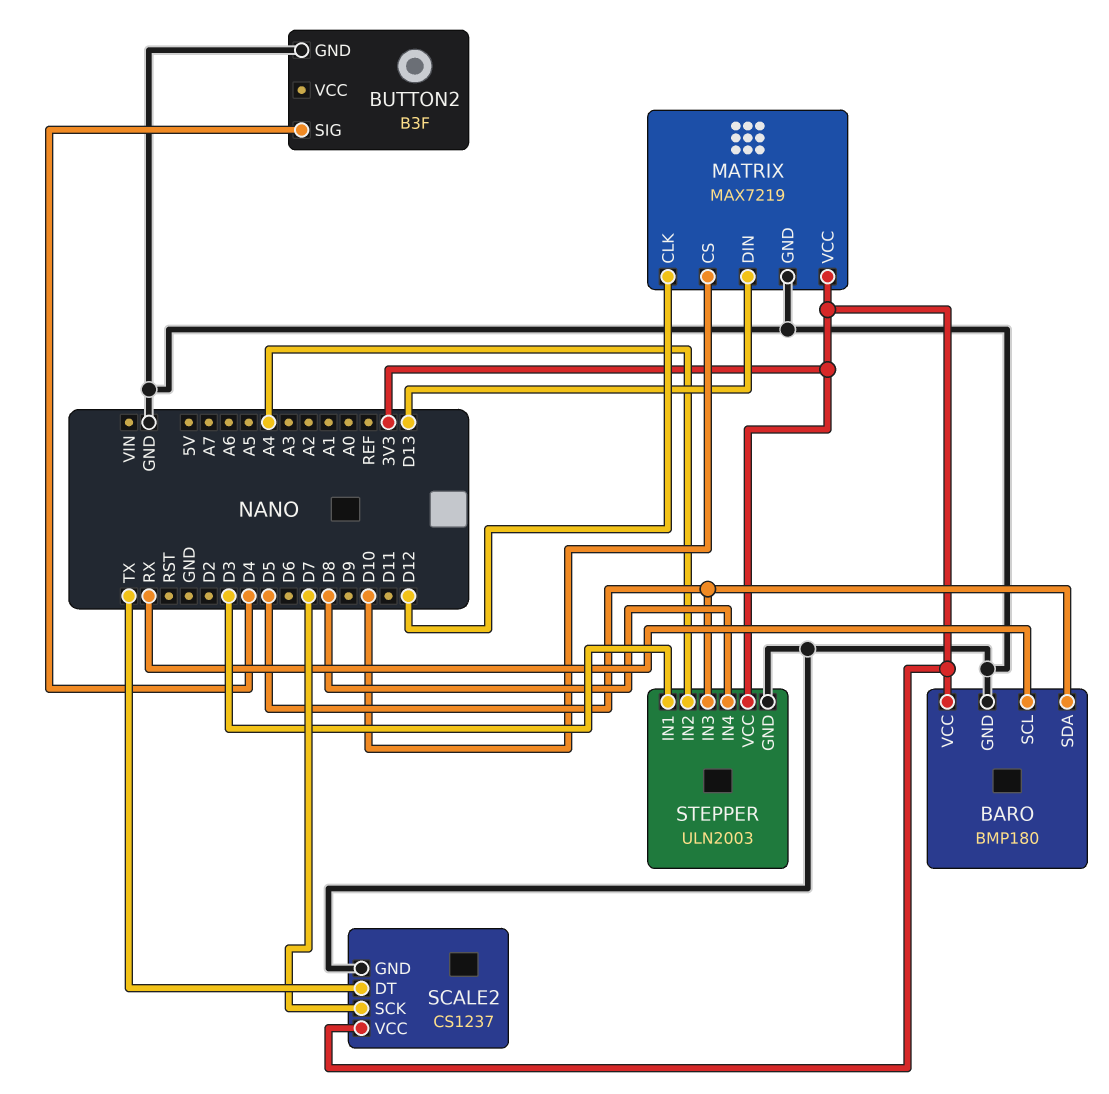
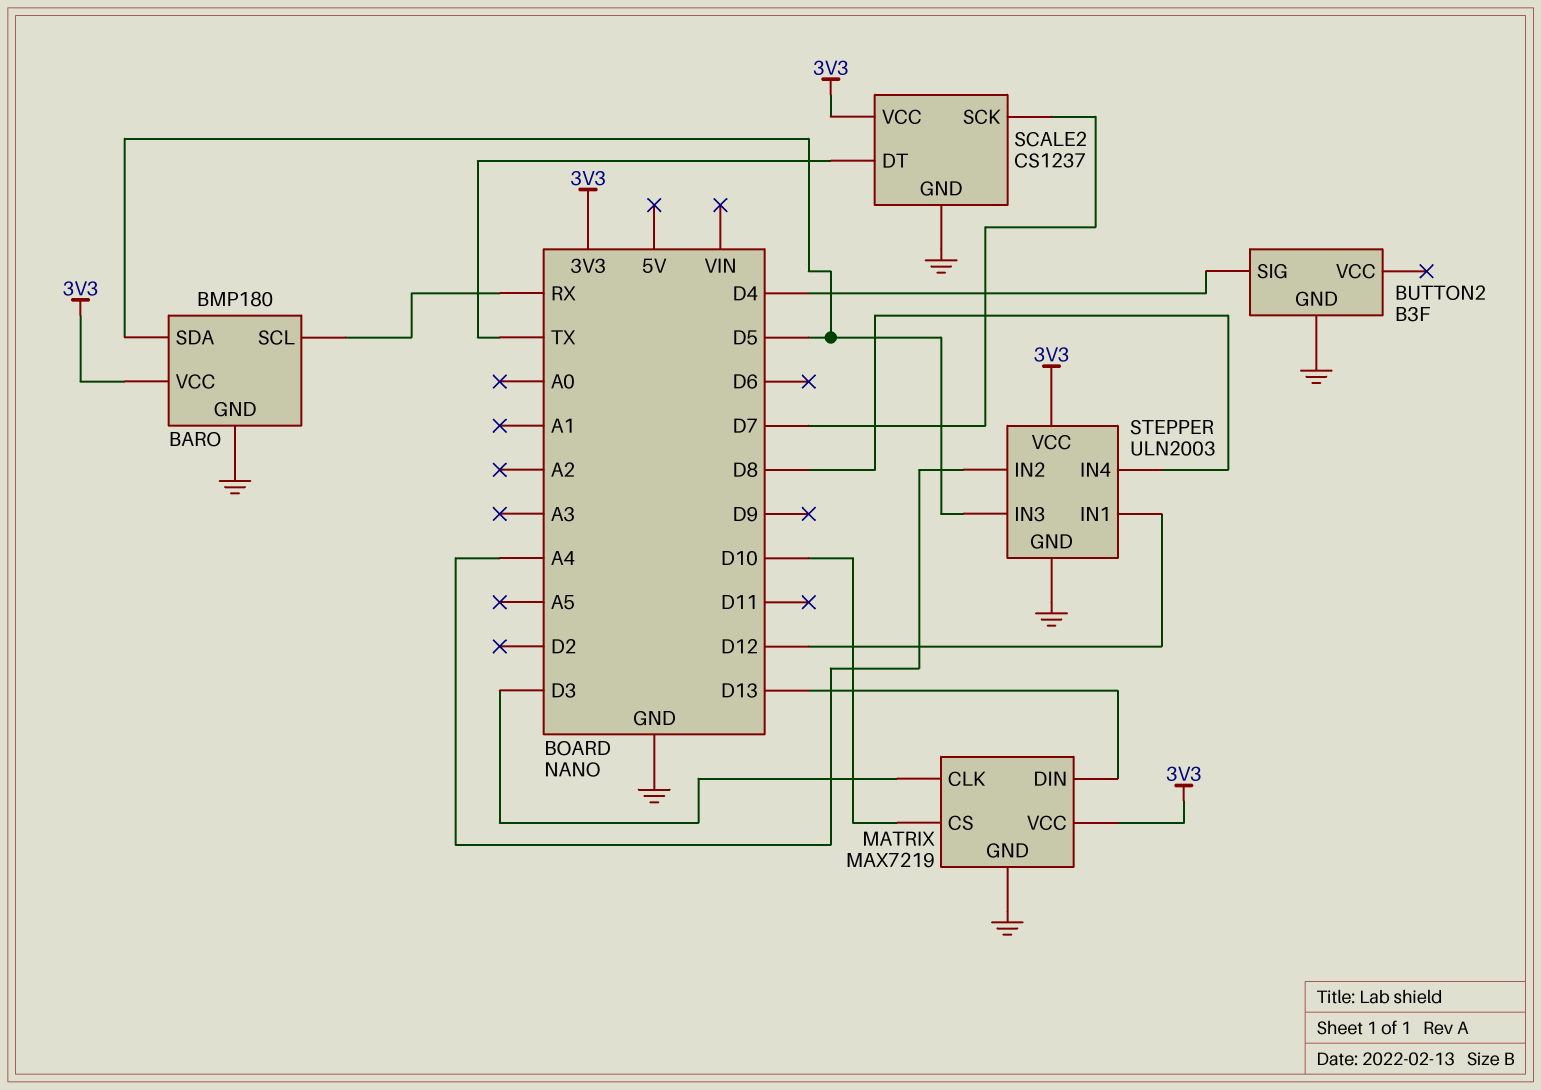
MATRIX pin CLK: D12 -> D3
STEPPER pin IN1: D3 -> D12

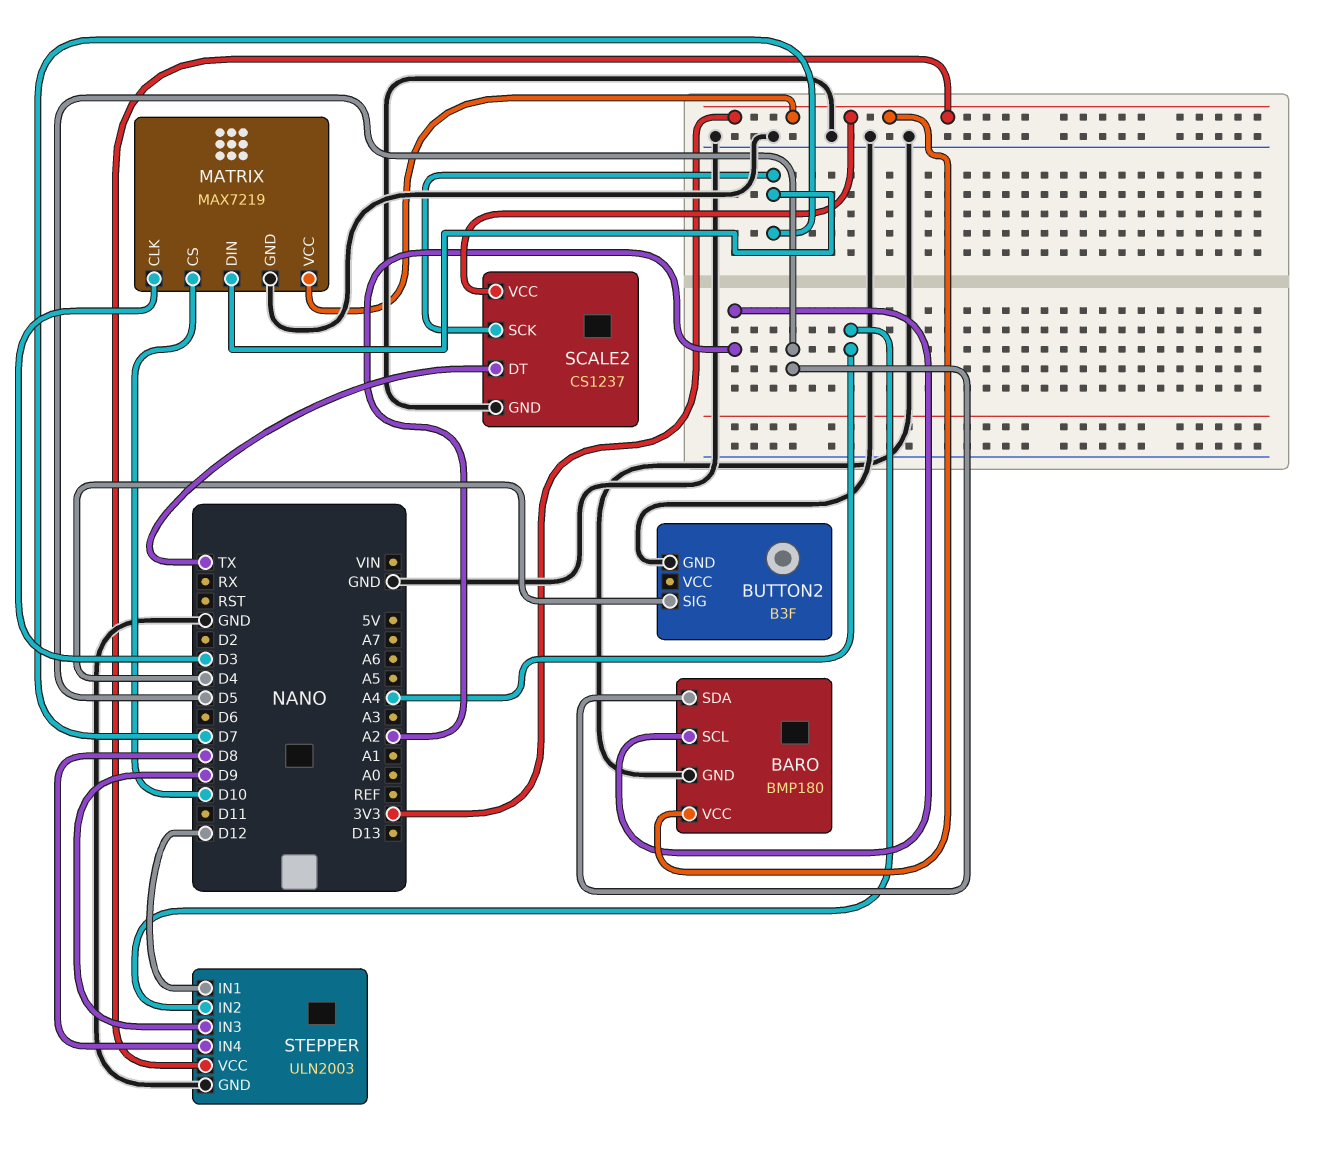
BARO pin SCL: RX -> A2
MATRIX pin DIN: D13 -> D7
STEPPER pin IN3: D5 -> D9

